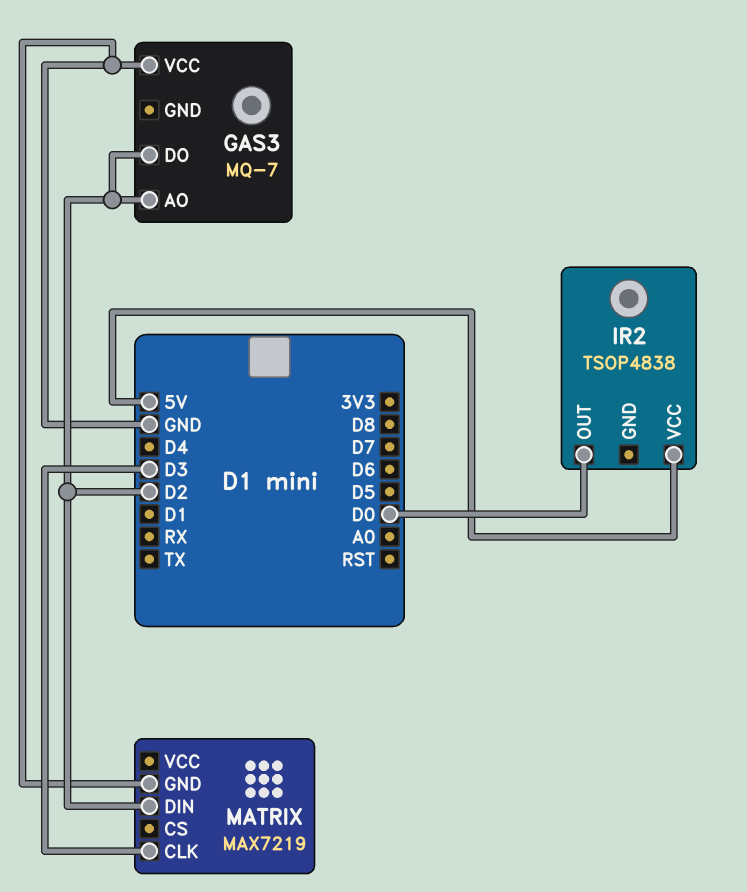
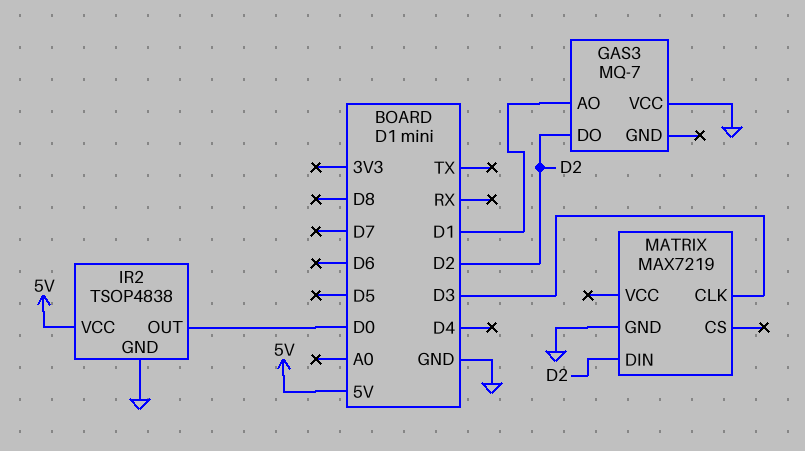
GAS3 pin AO: D2 -> D1
IR2 pin GND: none -> GND

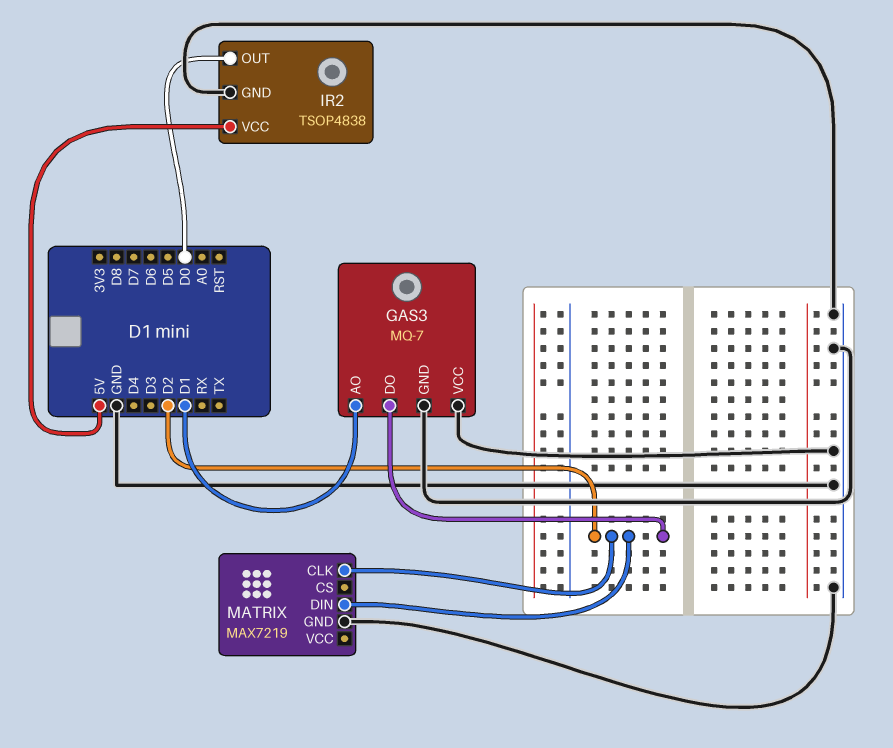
GAS3 pin GND: none -> GND
MATRIX pin CLK: D3 -> D2

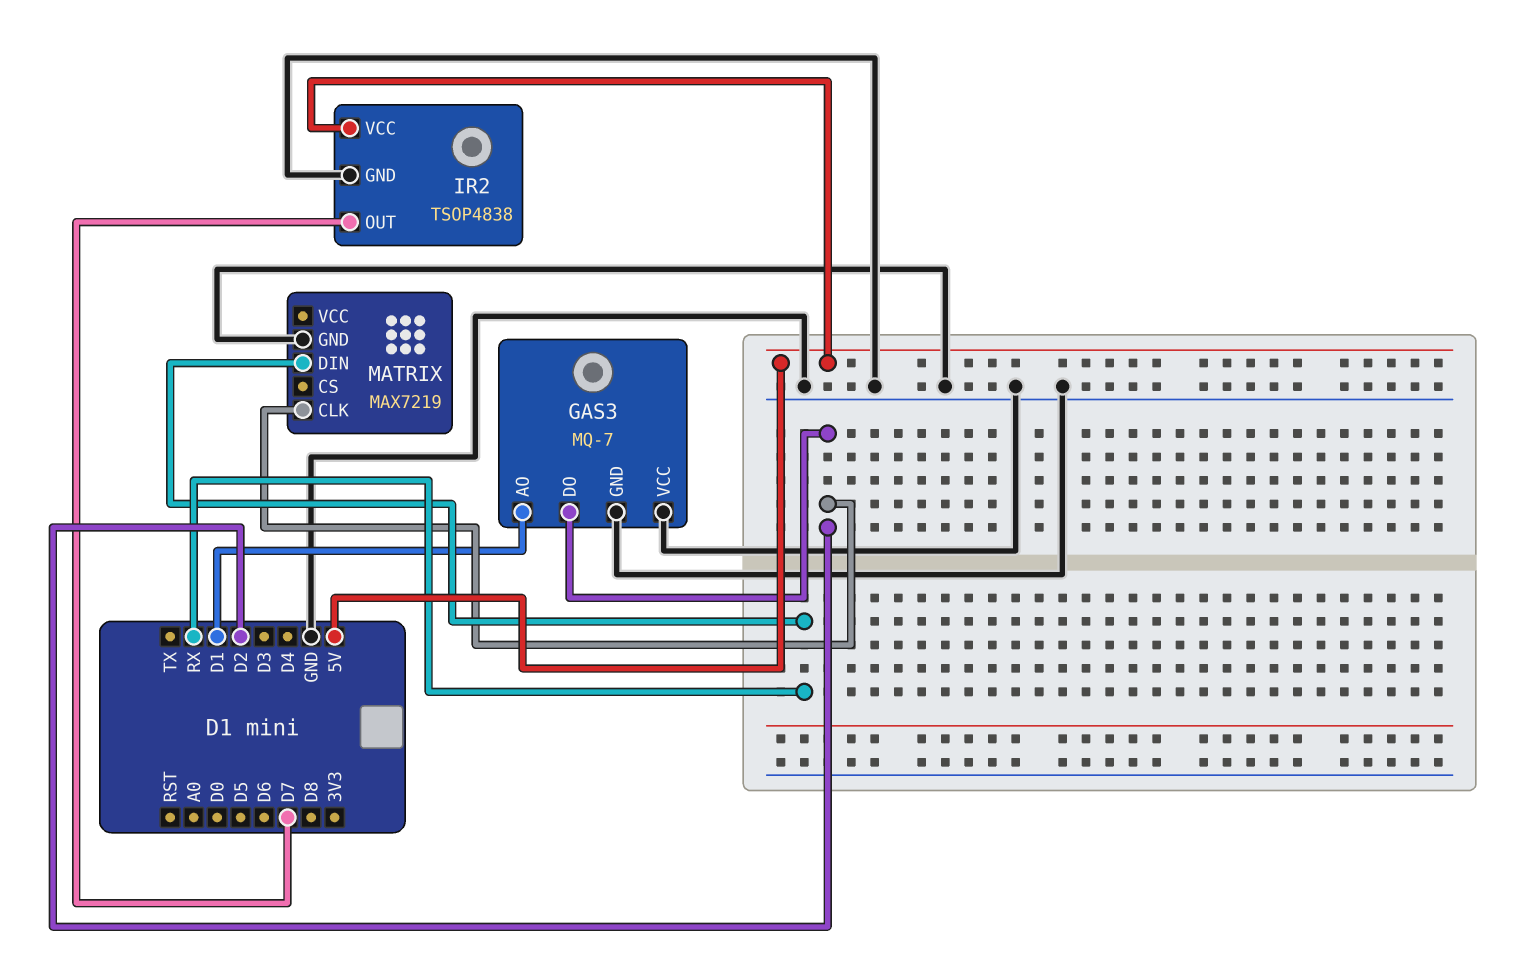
IR2 pin OUT: D0 -> D7
MATRIX pin DIN: D2 -> RX

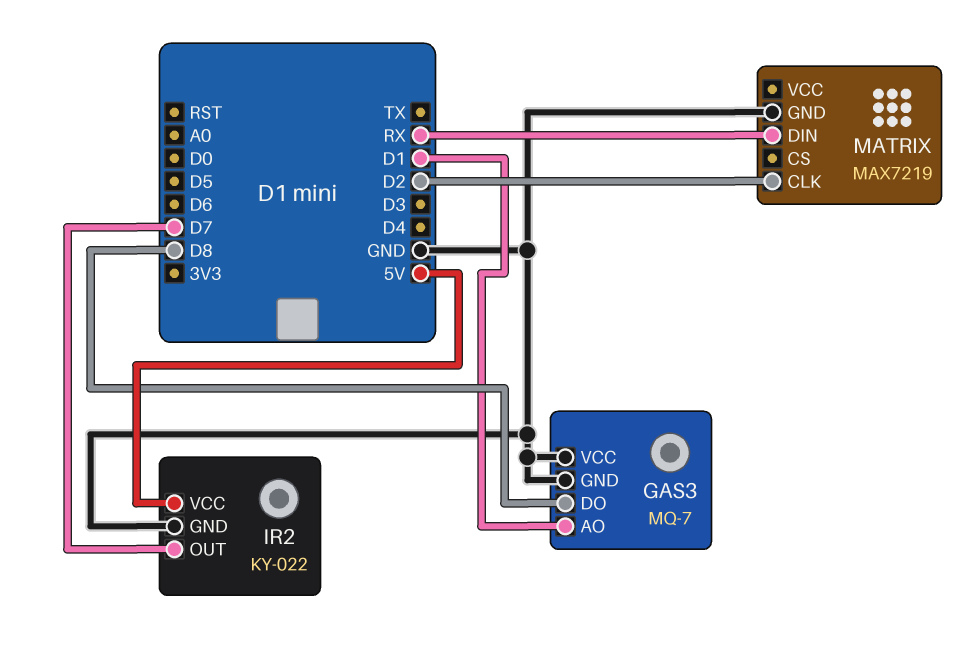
GAS3 pin DO: D2 -> D8
IR2: TSOP4838 -> KY-022

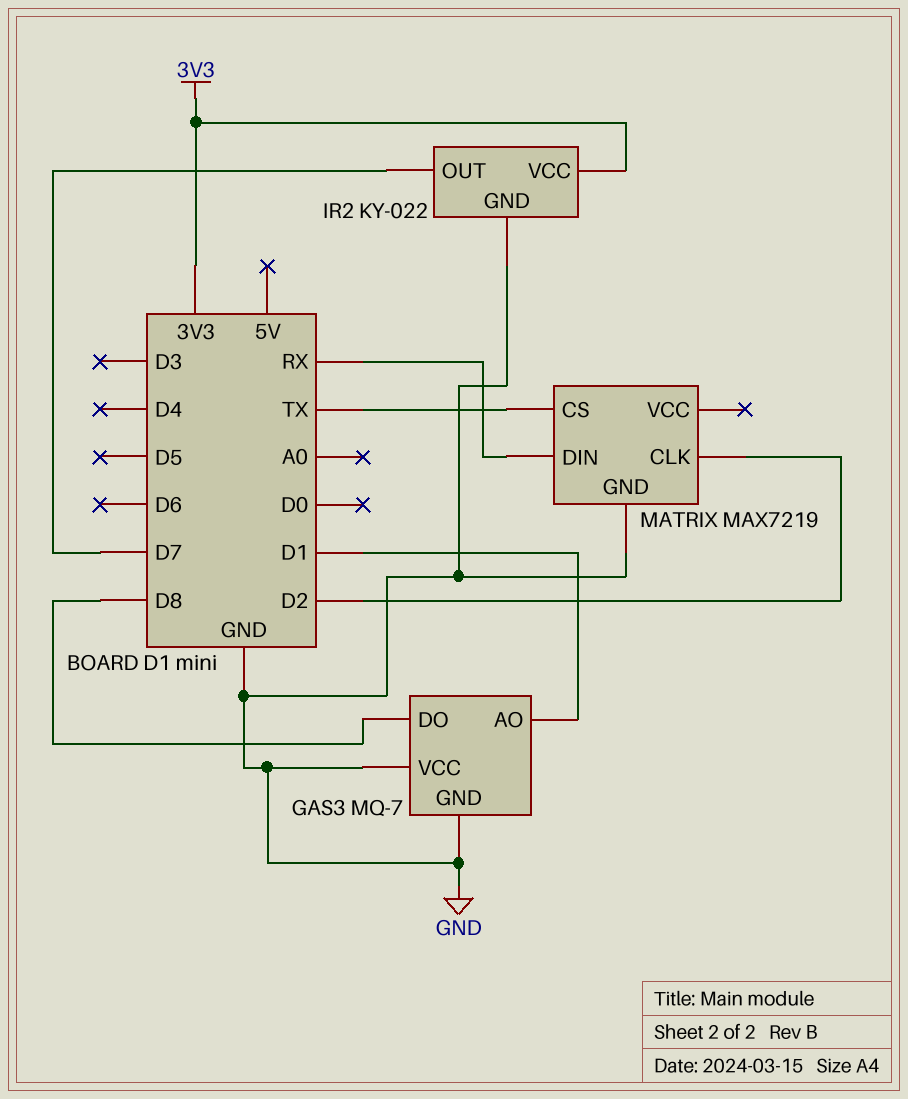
IR2 pin VCC: 5V -> 3V3
MATRIX pin CS: none -> TX

